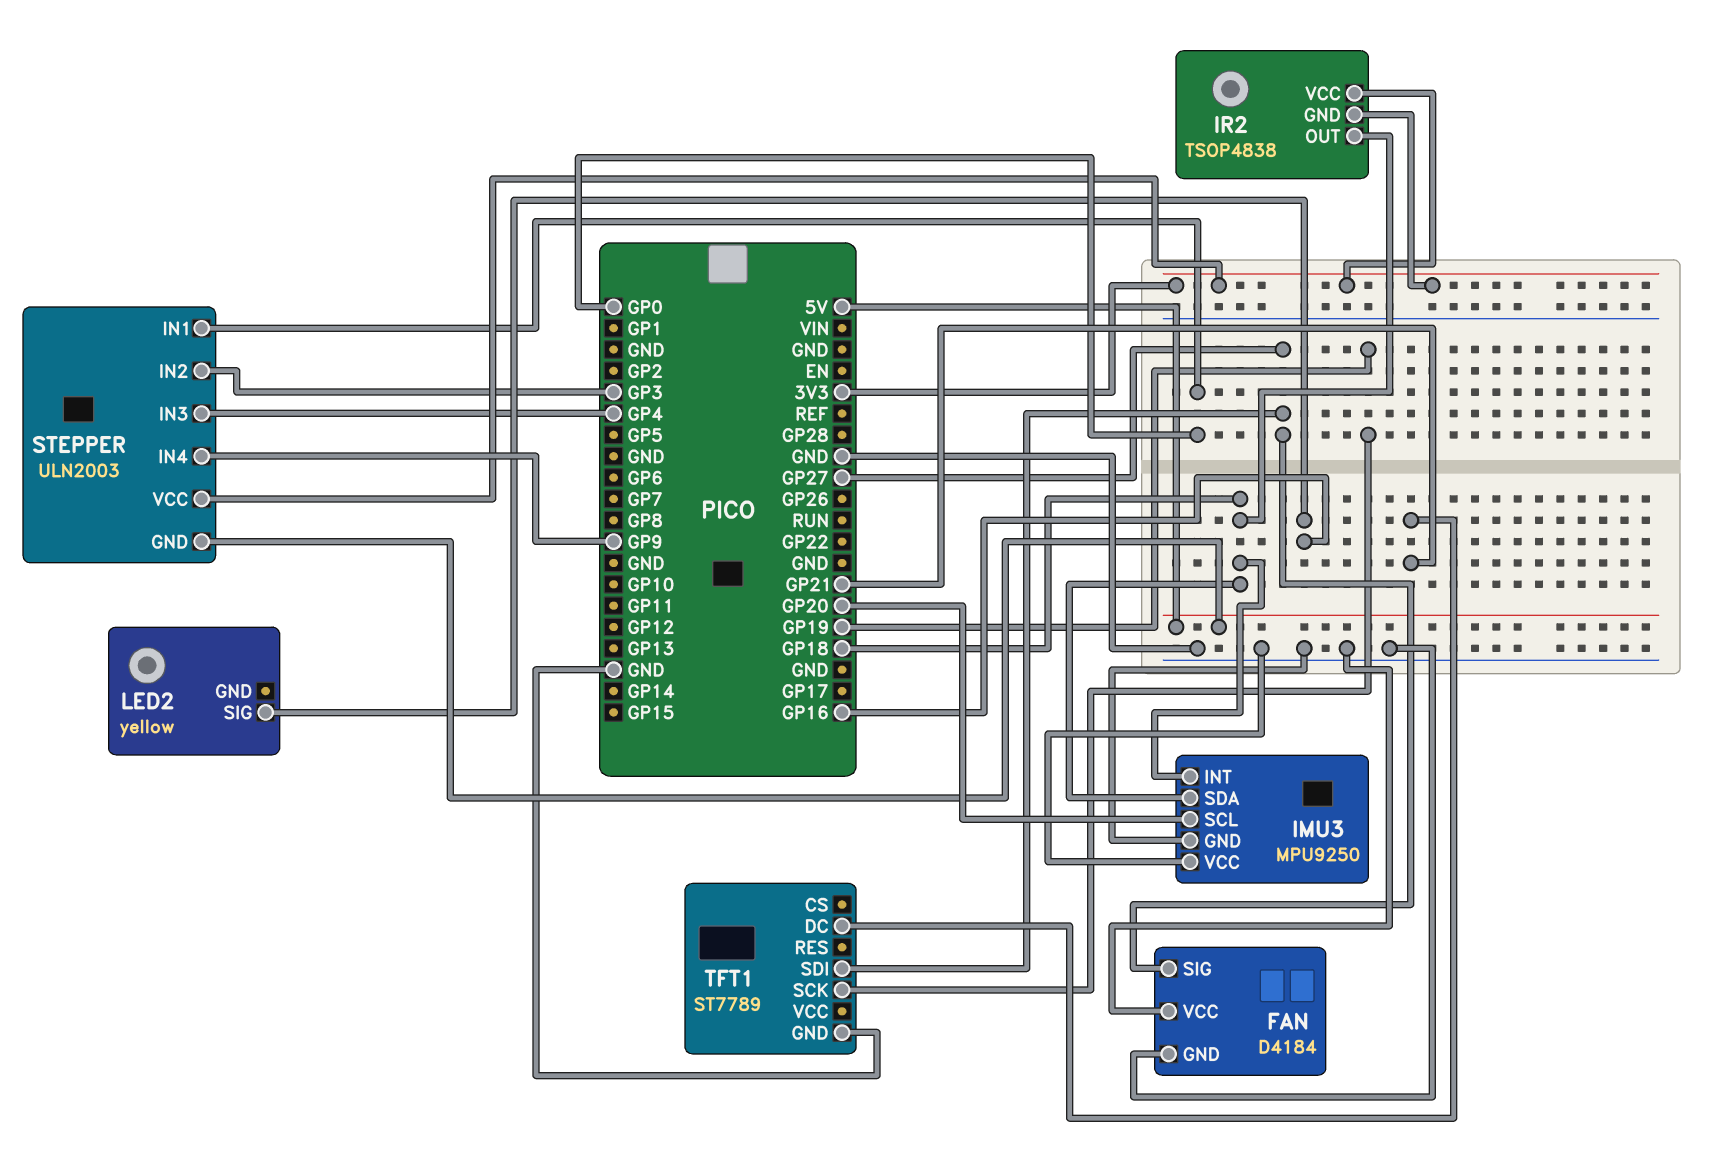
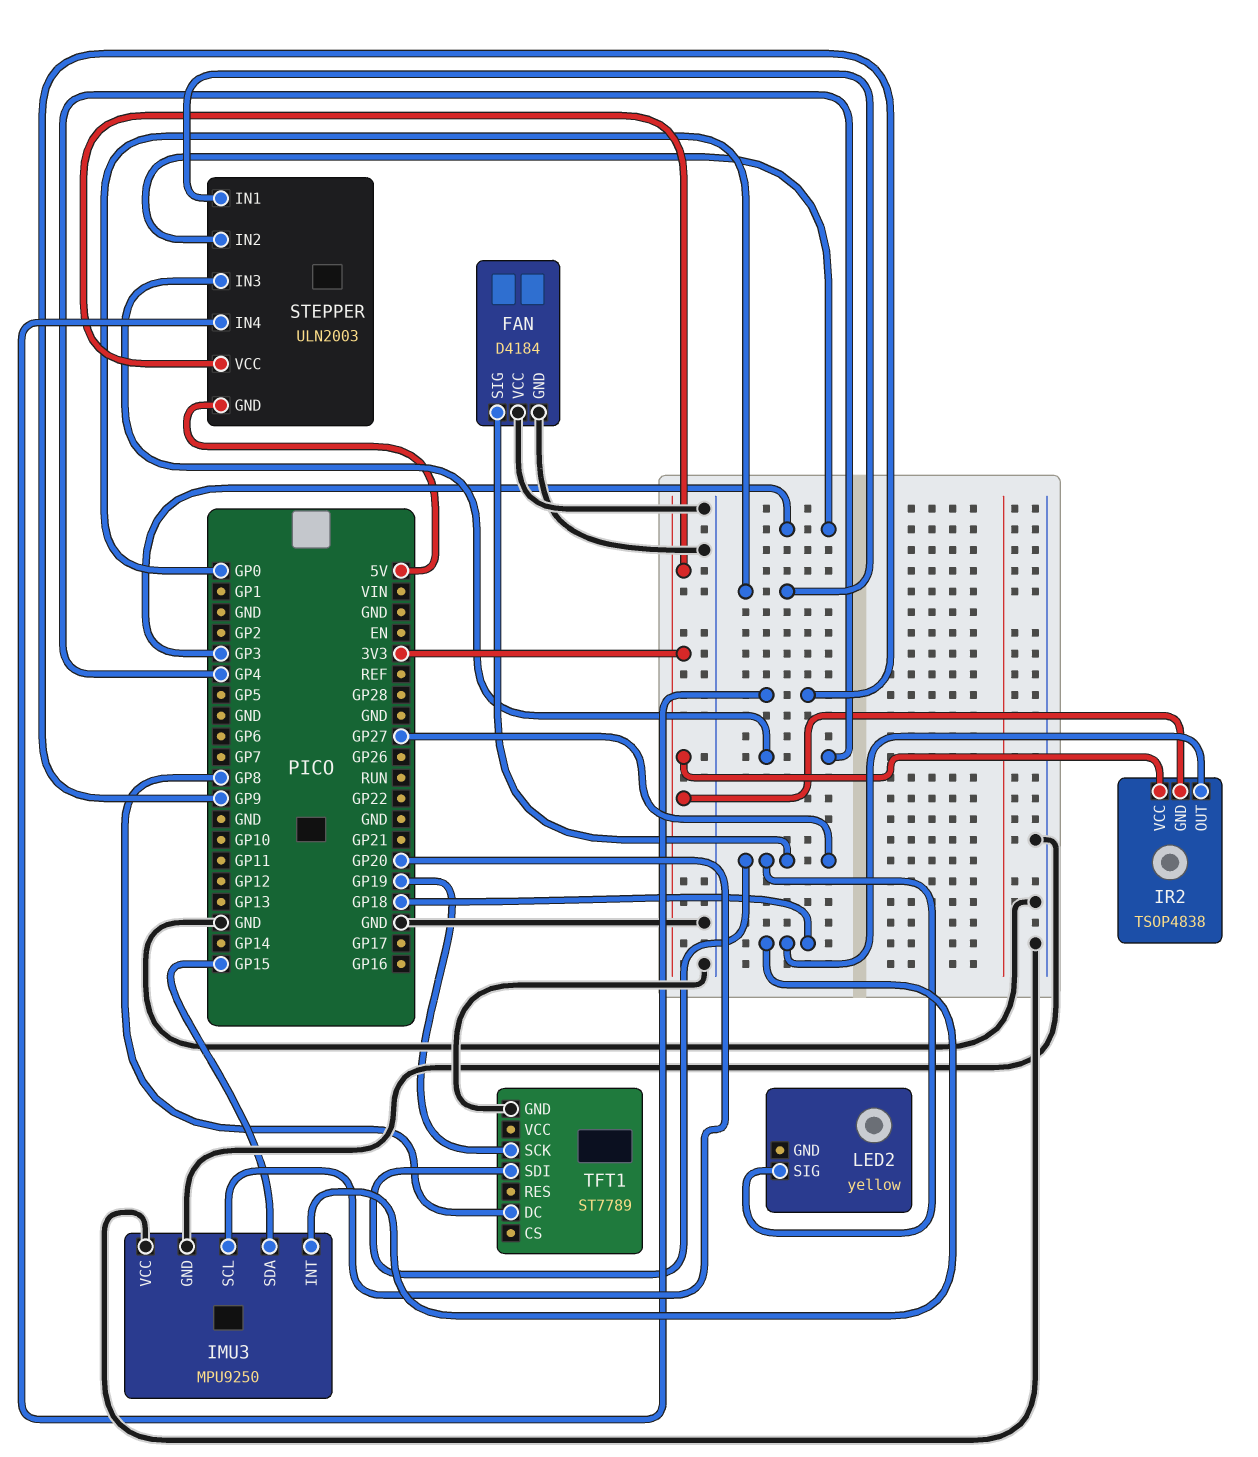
IMU3 pin SDA: GP18 -> GP15
LED2 pin SIG: GP16 -> GP27
TFT1 pin DC: GP21 -> GP8

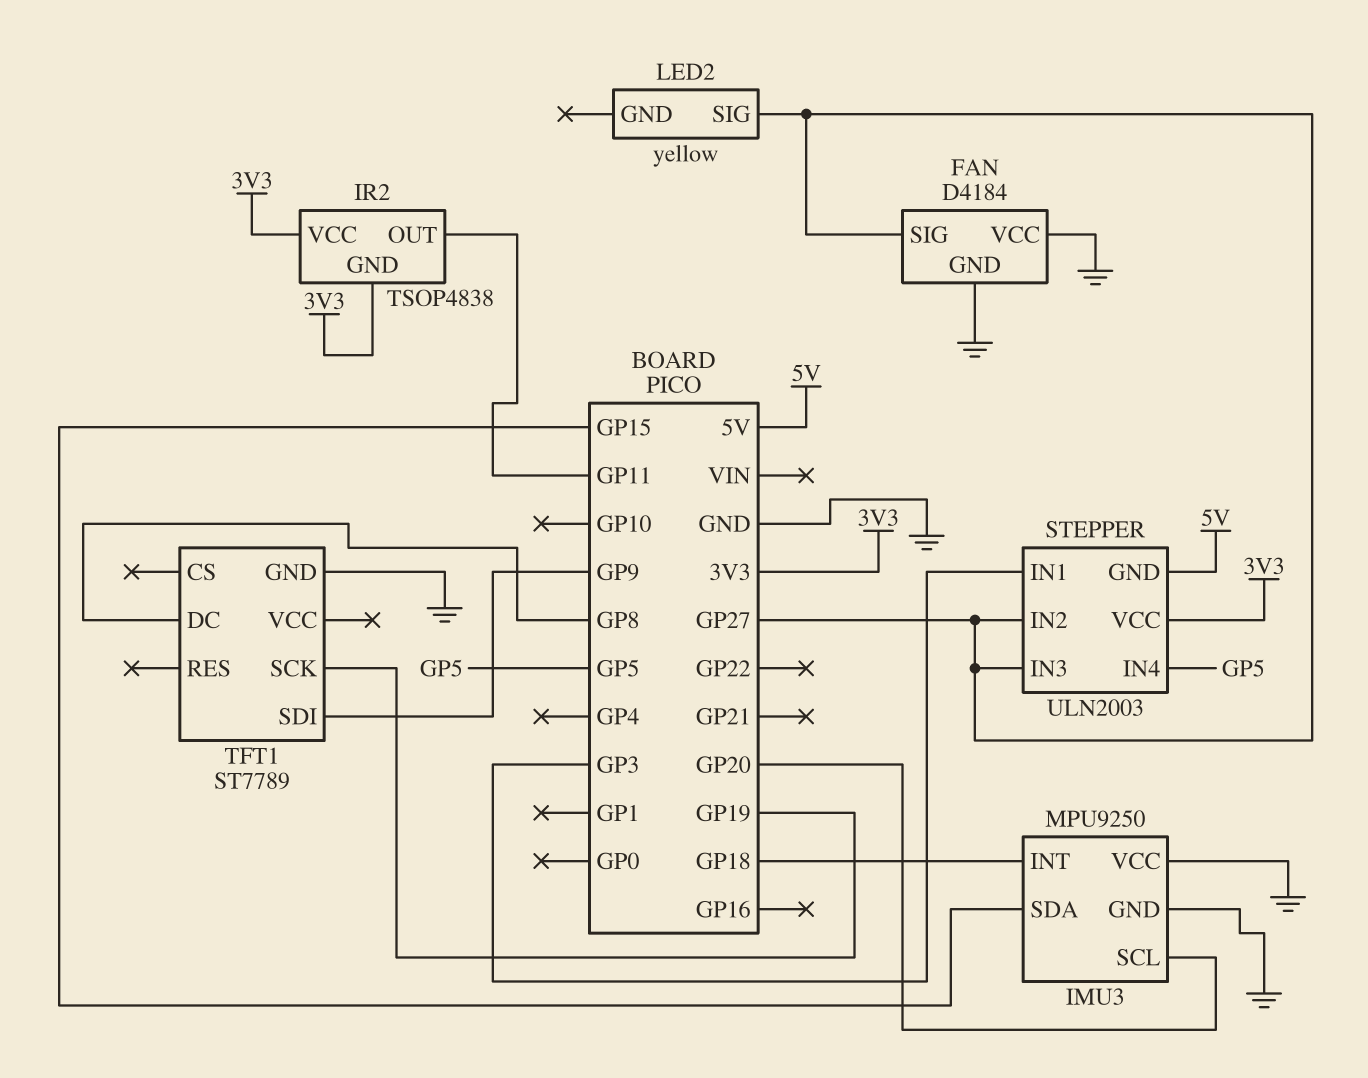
IR2 pin OUT: GP18 -> GP11
STEPPER pin IN1: GP0 -> GP3
STEPPER pin IN2: GP3 -> GP27
STEPPER pin IN3: GP4 -> GP27
STEPPER pin IN4: GP9 -> GP5
TFT1 pin SDI: GP27 -> GP9

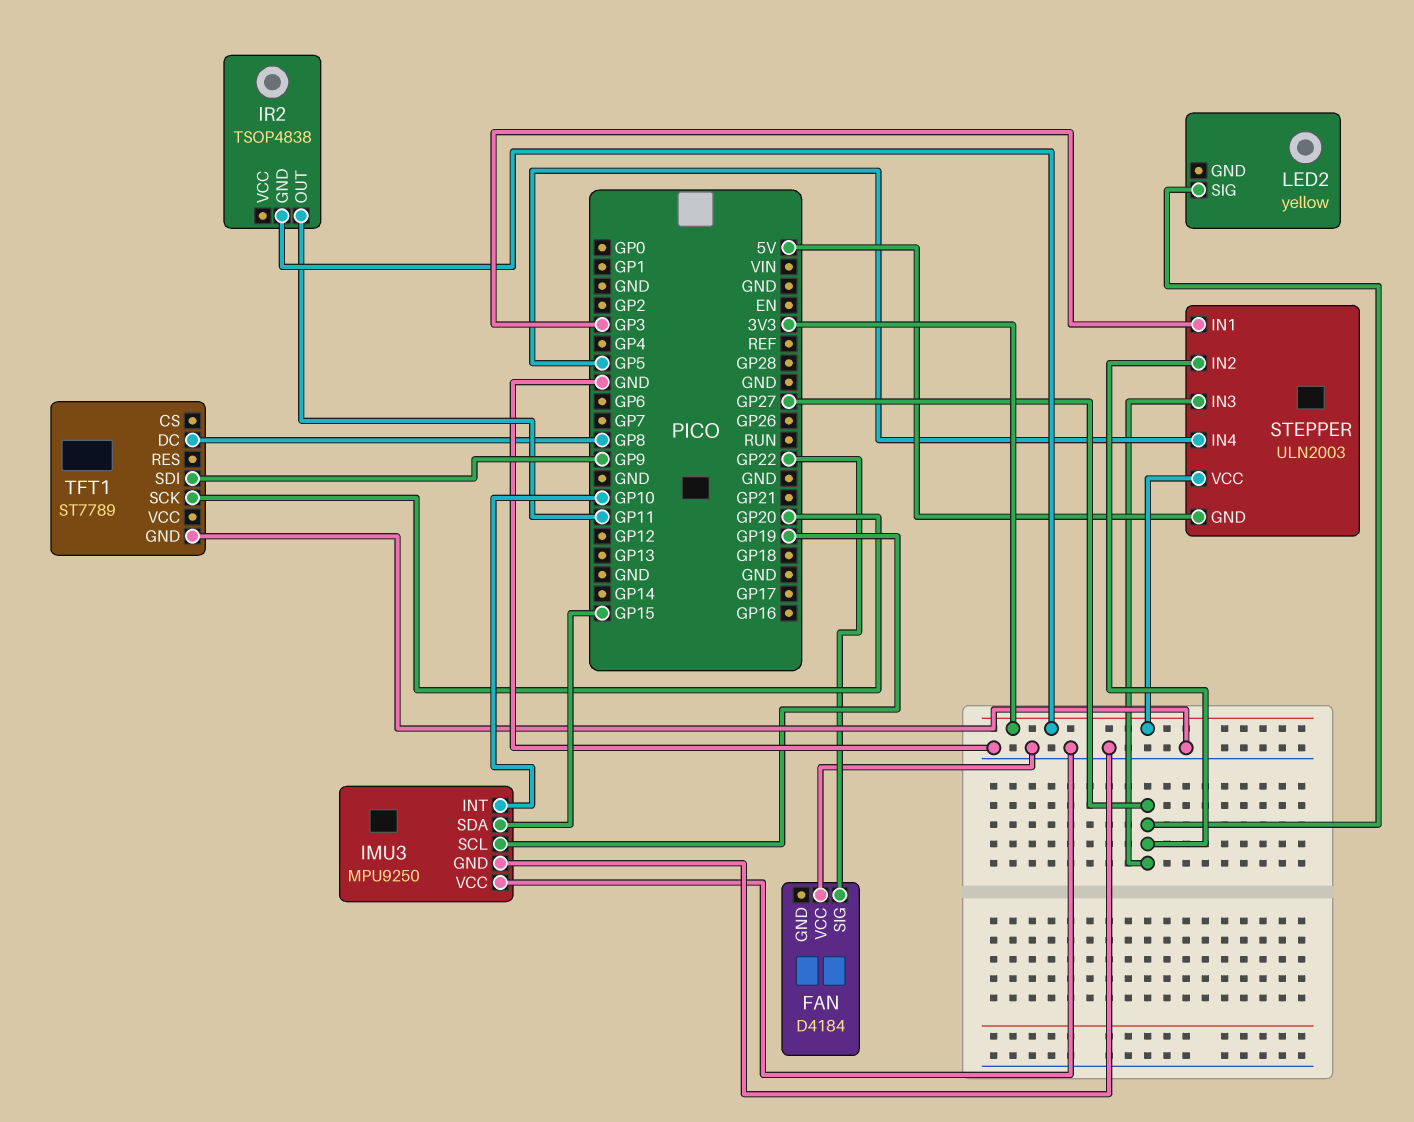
FAN pin GND: GND -> none
FAN pin SIG: GP27 -> GP22
IMU3 pin INT: GP18 -> GP10
IMU3 pin SCL: GP20 -> GP19
IR2 pin VCC: 3V3 -> none
TFT1 pin SCK: GP19 -> GP20

